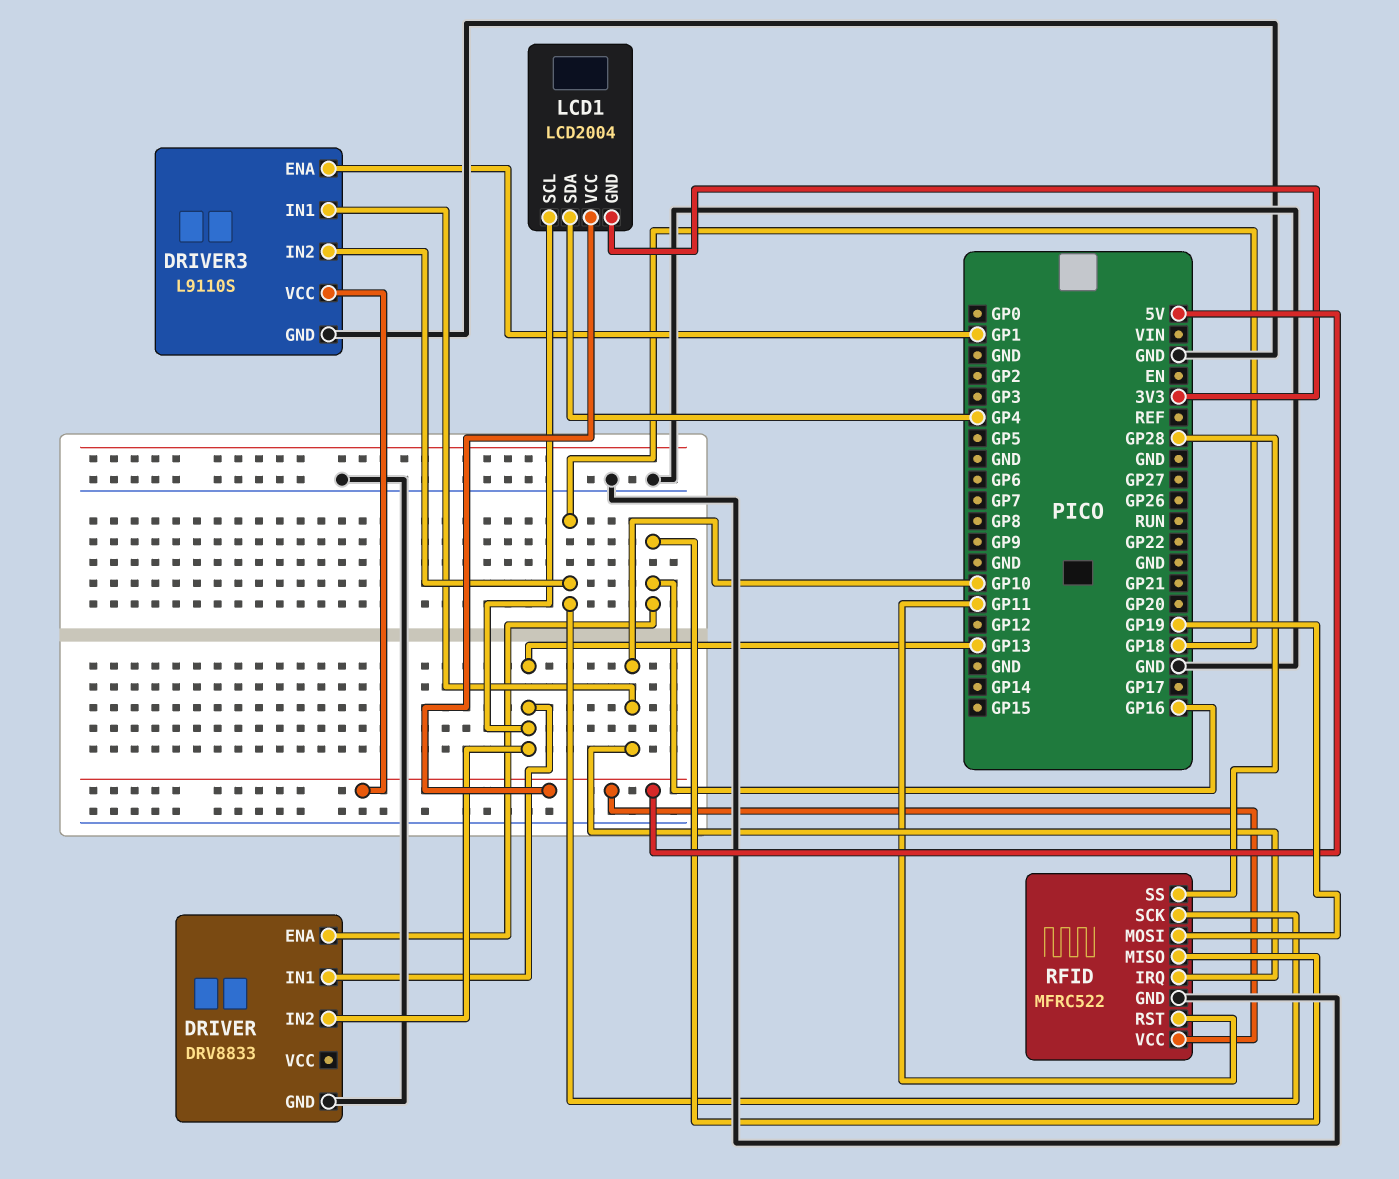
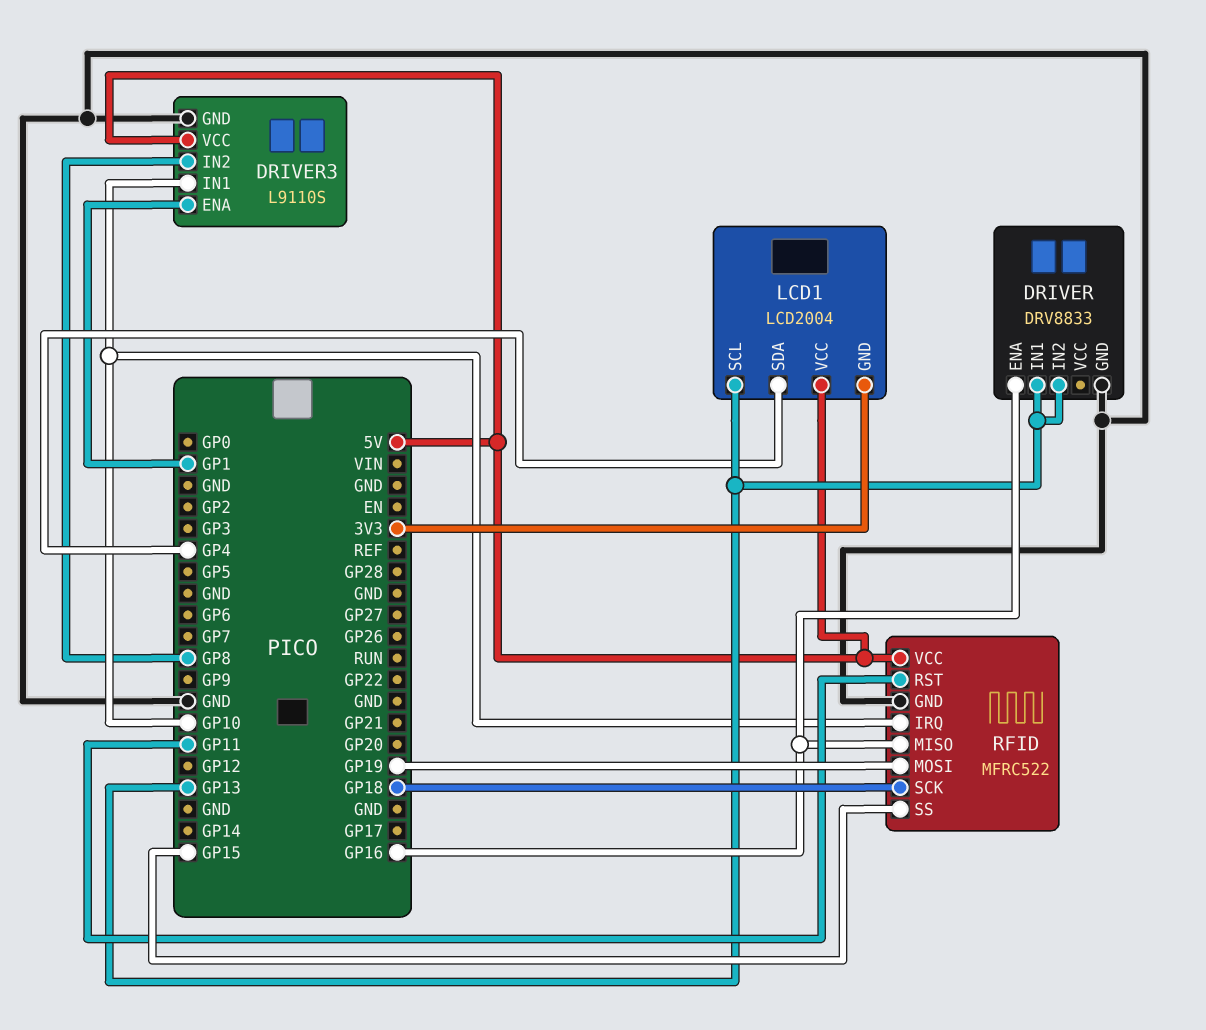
DRIVER3 pin IN2: GP18 -> GP8
RFID pin SS: GP28 -> GP15

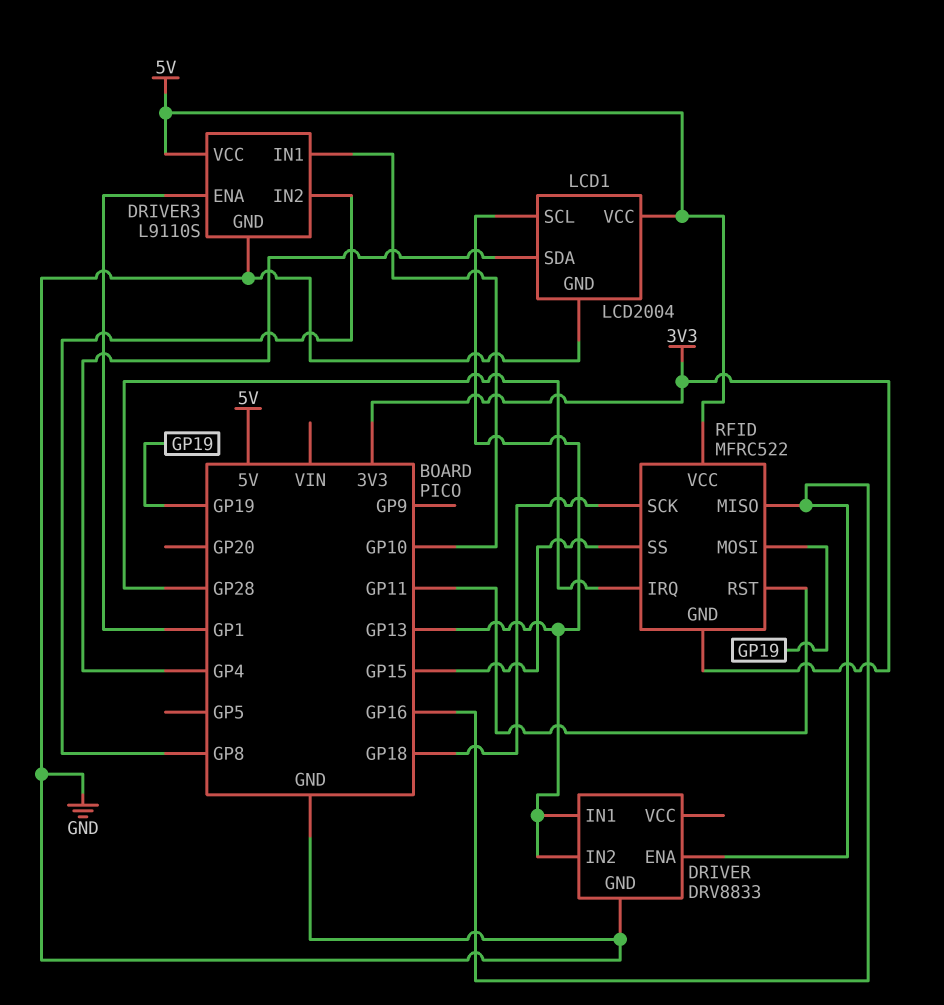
LCD1 pin GND: 3V3 -> GND
RFID pin GND: GND -> 3V3
RFID pin IRQ: GP10 -> GP28

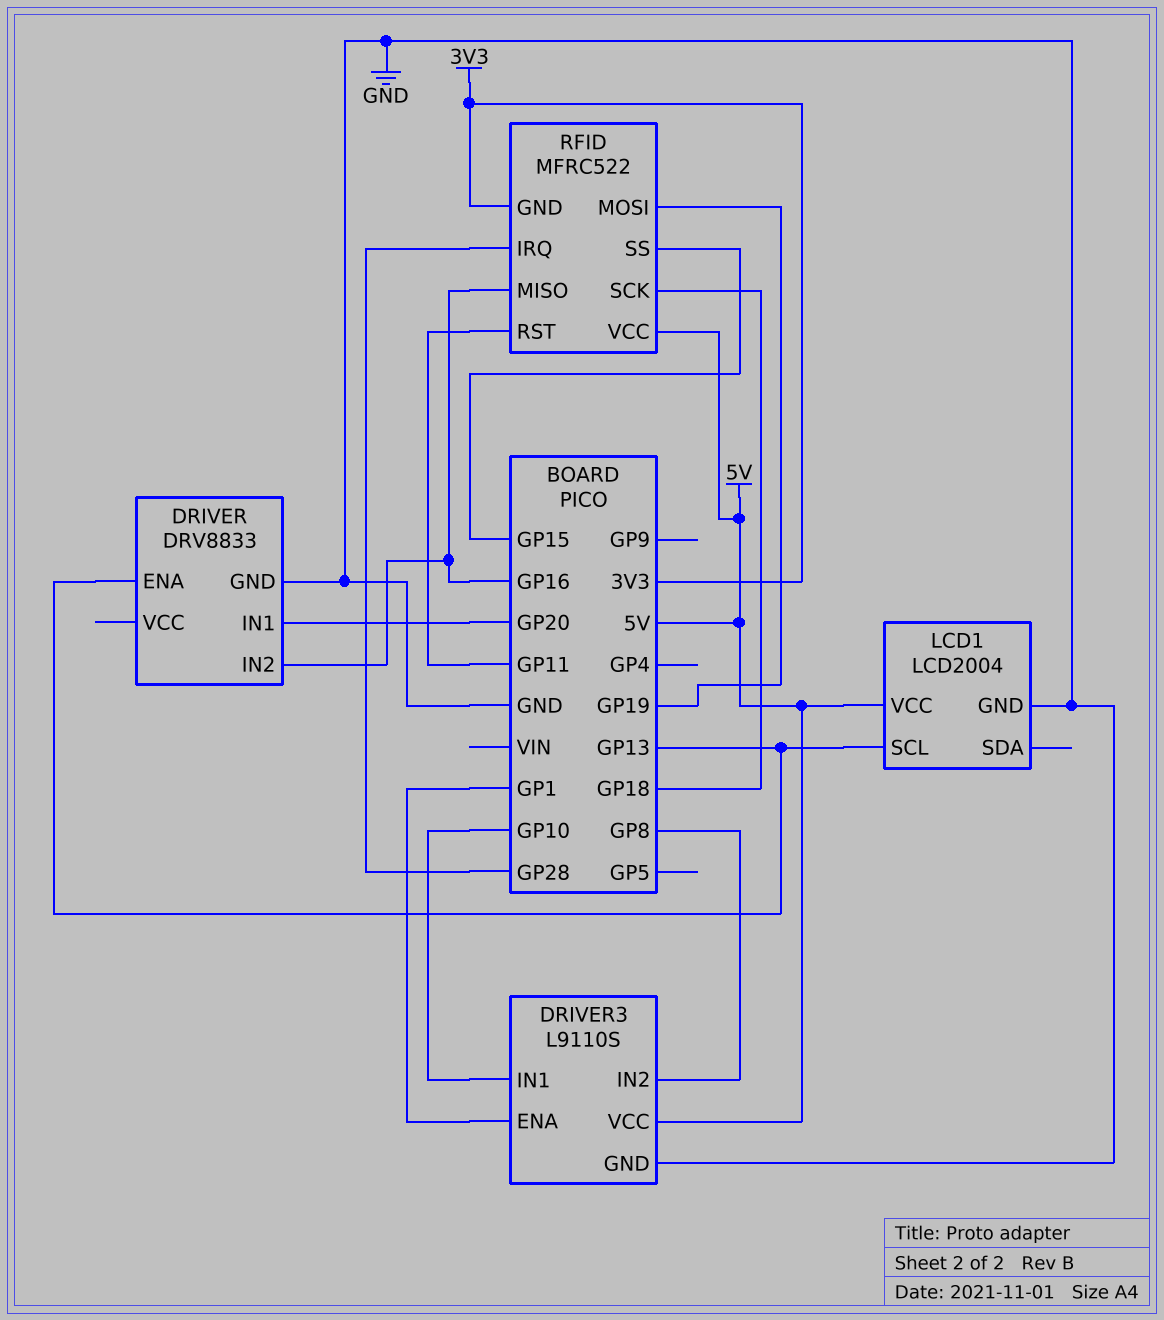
DRIVER pin ENA: GP16 -> GP13
DRIVER pin IN1: GP13 -> GP20
DRIVER pin IN2: GP13 -> GP16
LCD1 pin SDA: GP4 -> none

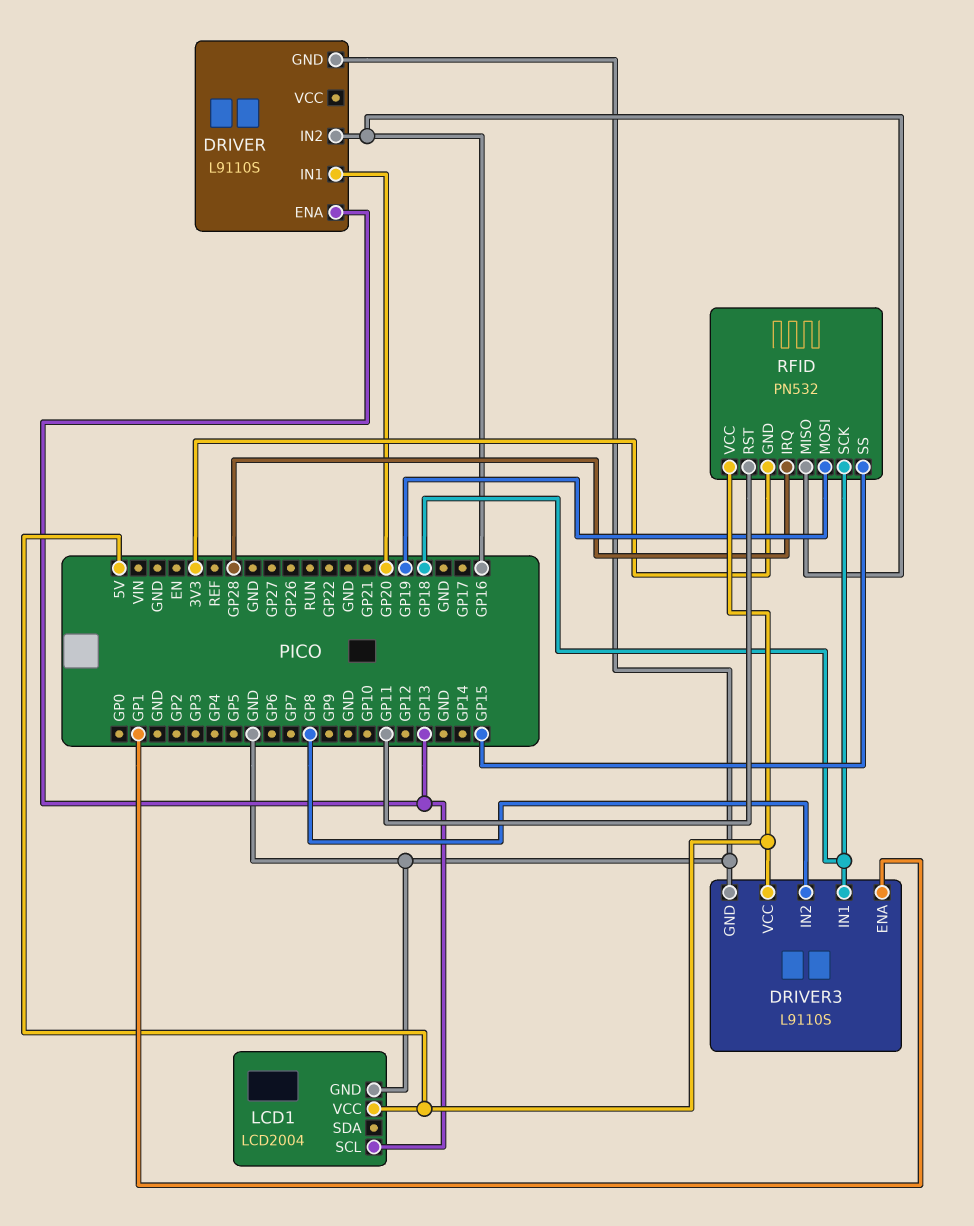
DRIVER: DRV8833 -> L9110S
DRIVER3 pin IN1: GP10 -> GP18
RFID: MFRC522 -> PN532

